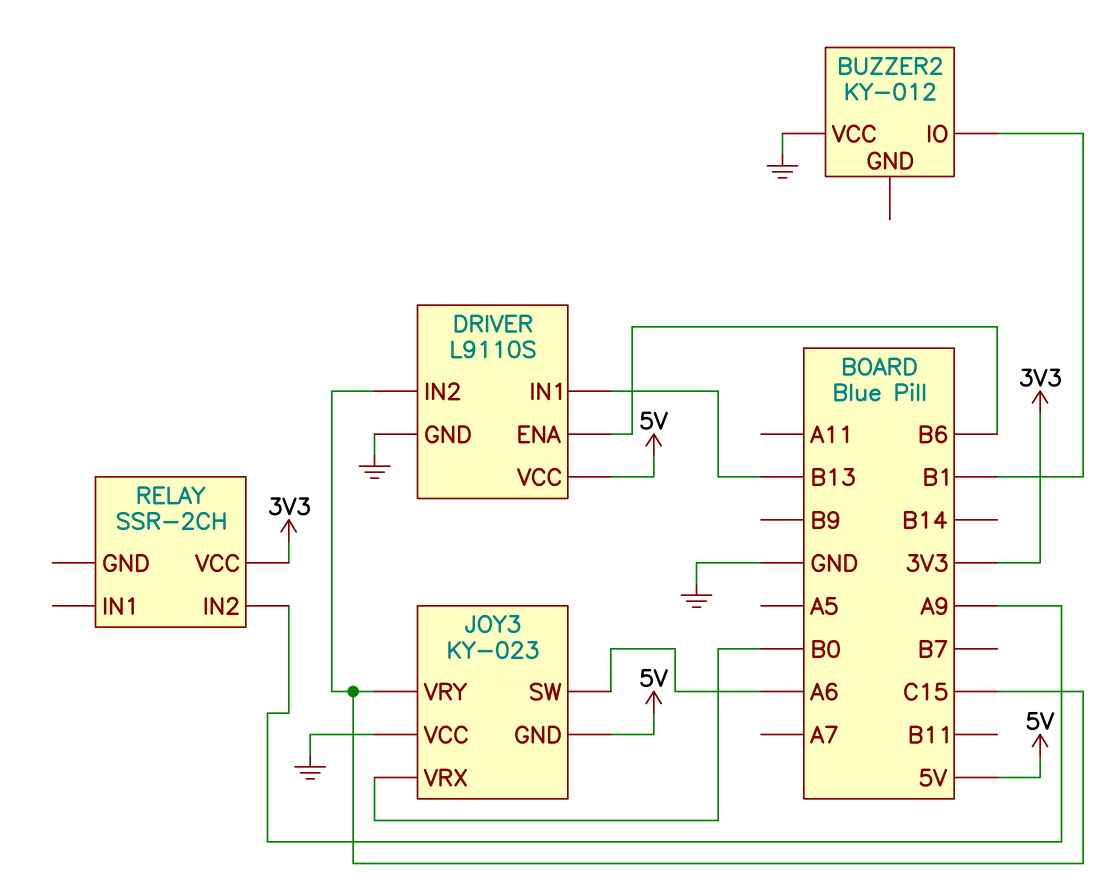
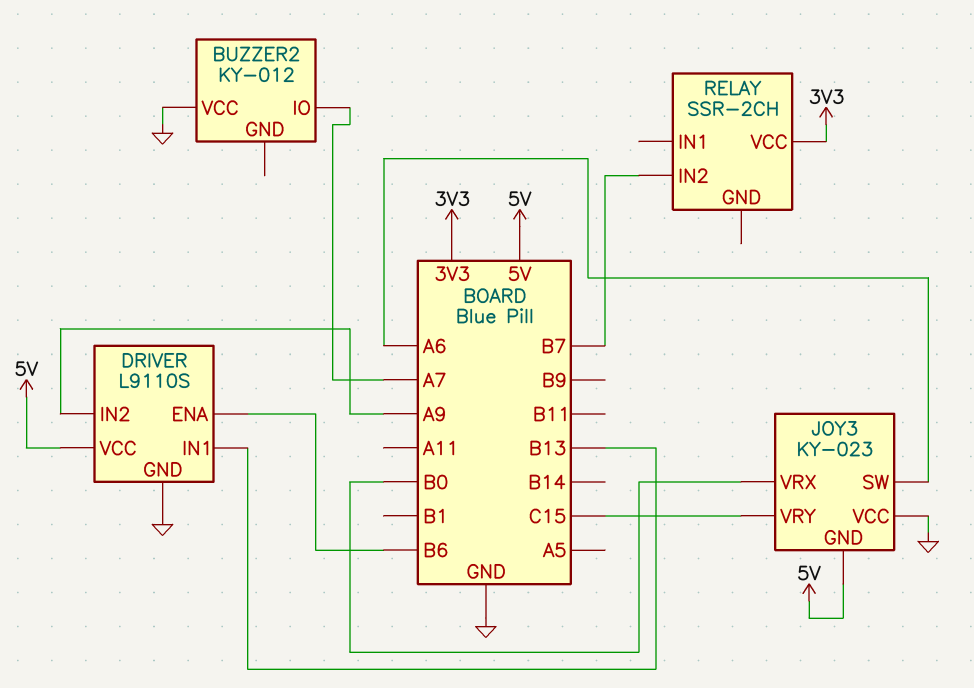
BUZZER2 pin IO: B1 -> A7
DRIVER pin IN2: C15 -> A9
RELAY pin IN2: A9 -> B7

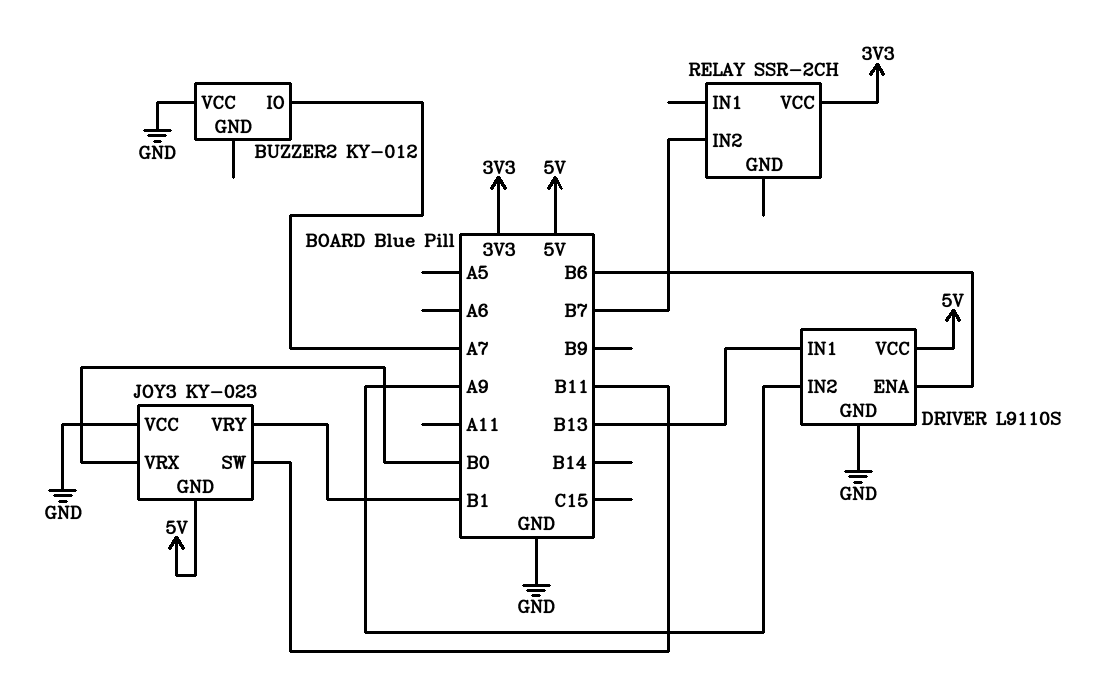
JOY3 pin SW: A6 -> B11
JOY3 pin VRY: C15 -> B1

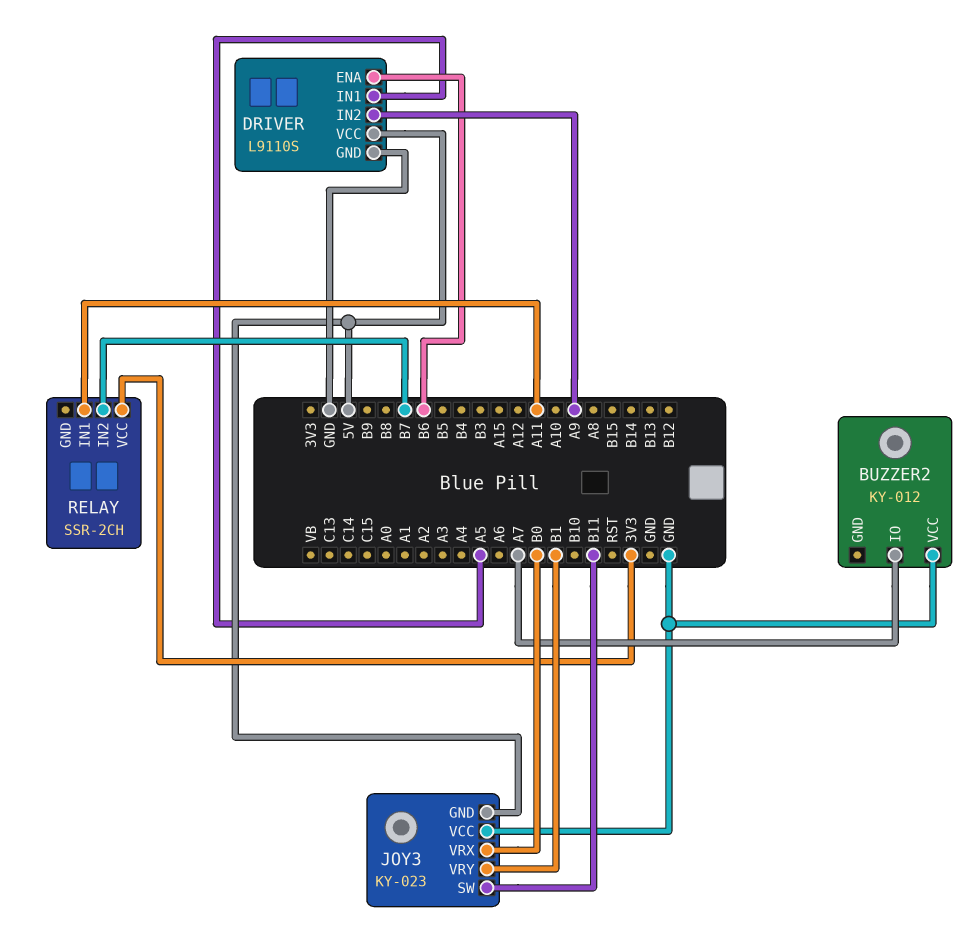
DRIVER pin IN1: B13 -> A5
RELAY pin IN1: none -> A11

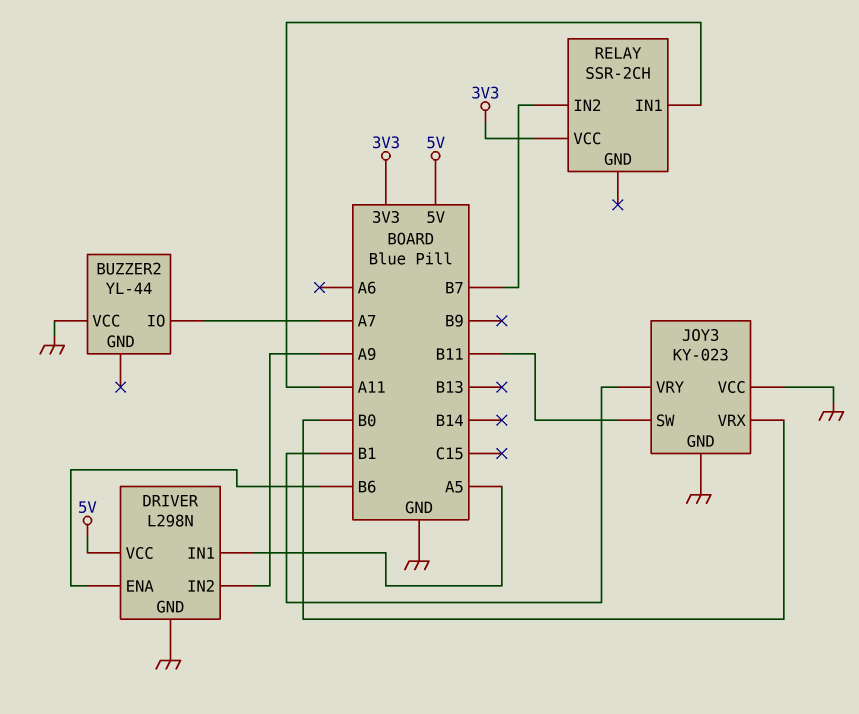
BUZZER2: KY-012 -> YL-44
DRIVER: L9110S -> L298N
JOY3 pin GND: 5V -> GND

